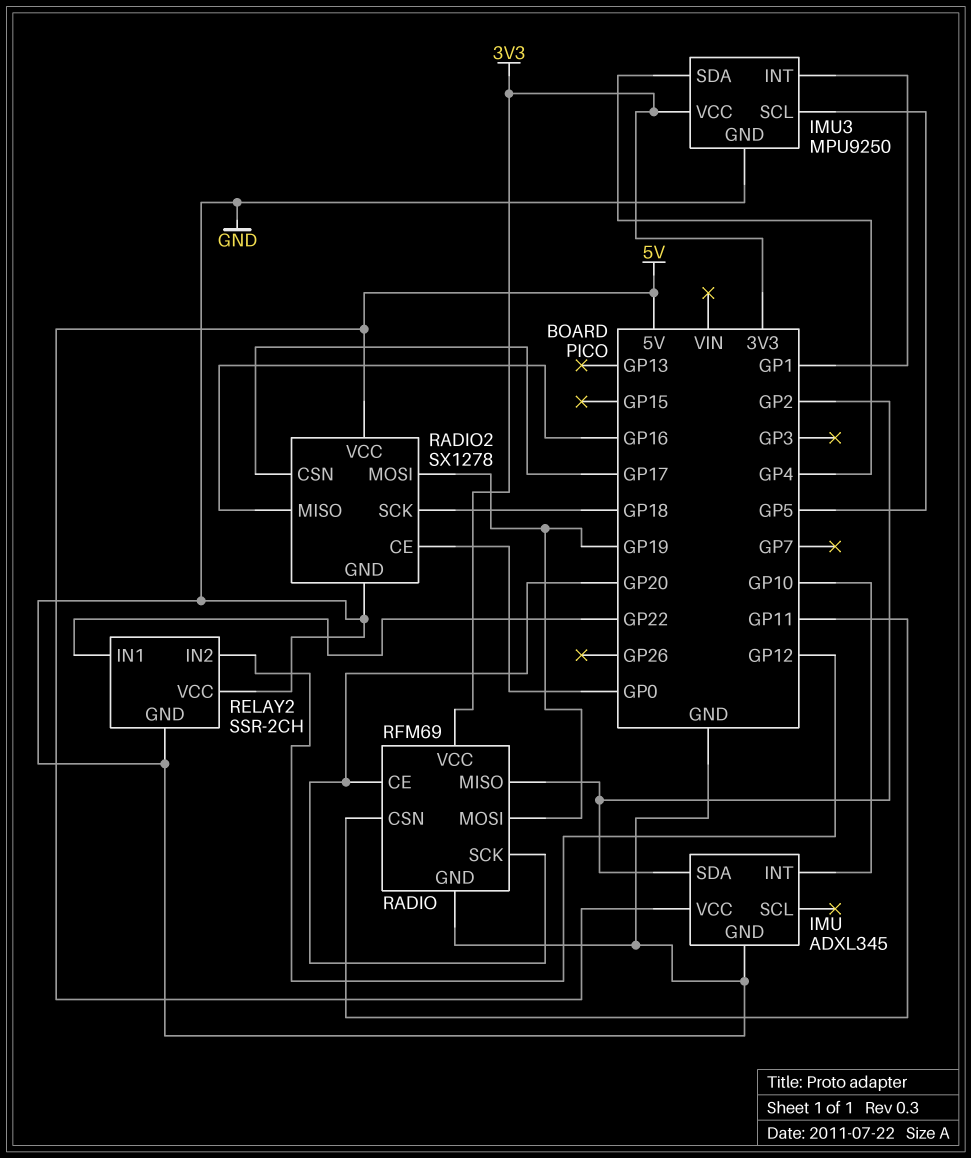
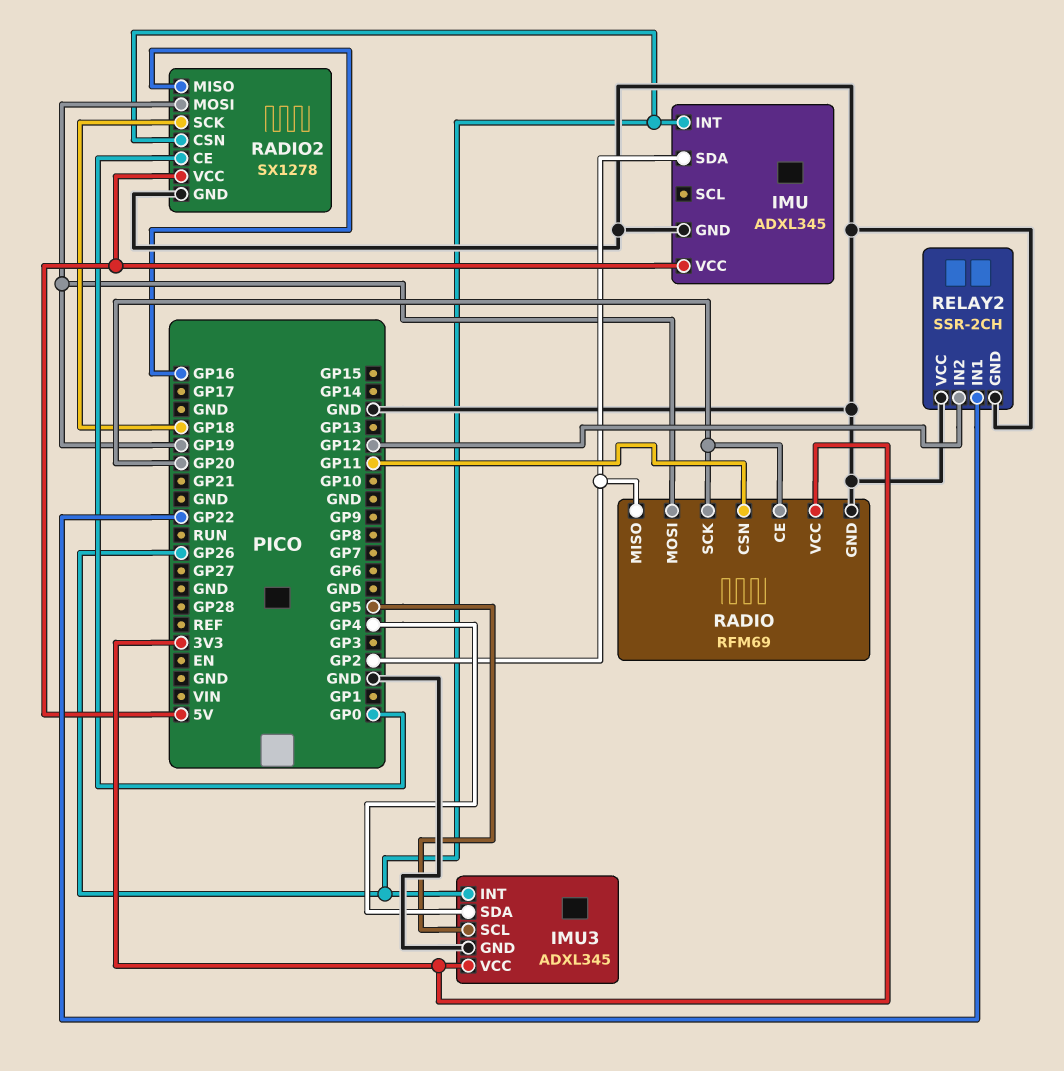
IMU pin INT: GP10 -> GP26
IMU3: MPU9250 -> ADXL345
IMU3 pin INT: GP1 -> GP26
RADIO2 pin CSN: GP17 -> GP26

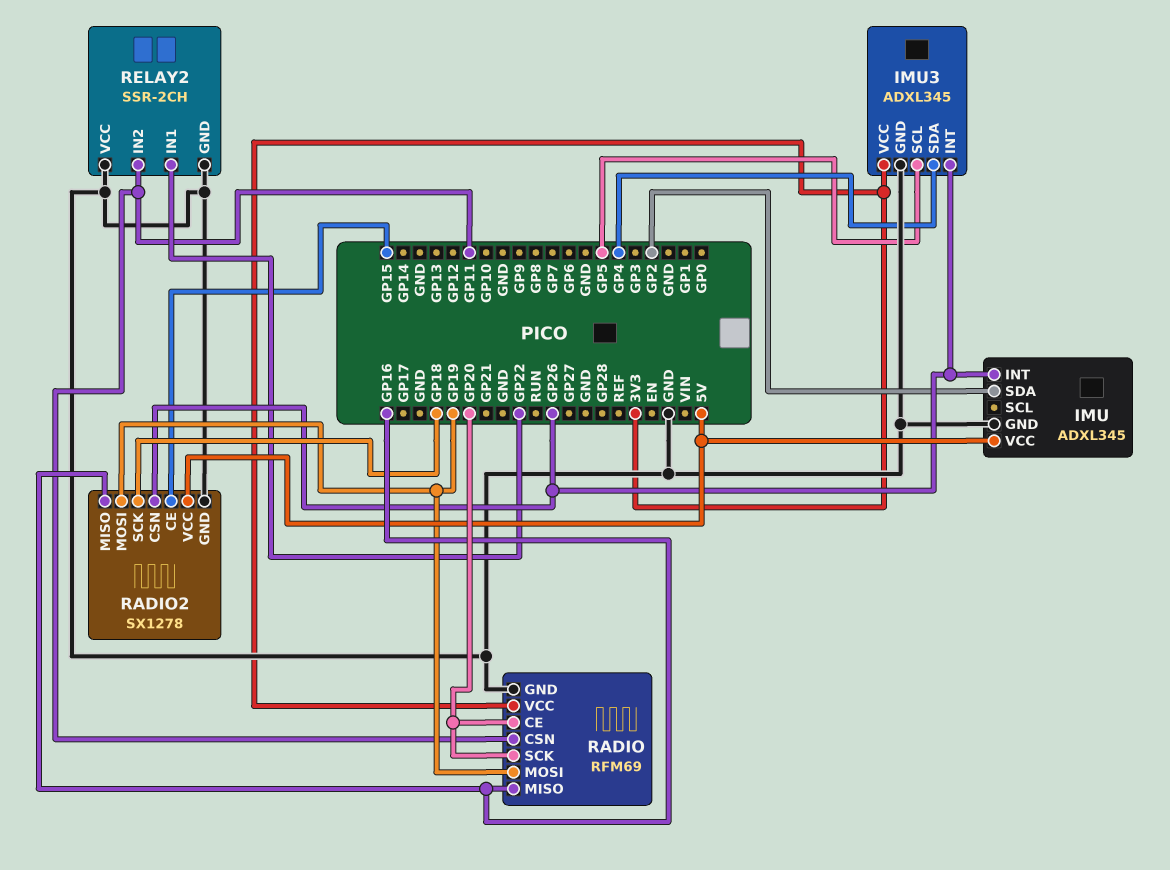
RADIO pin MISO: GP2 -> GP16
RADIO2 pin CE: GP0 -> GP15
RELAY2 pin IN2: GP12 -> GP11

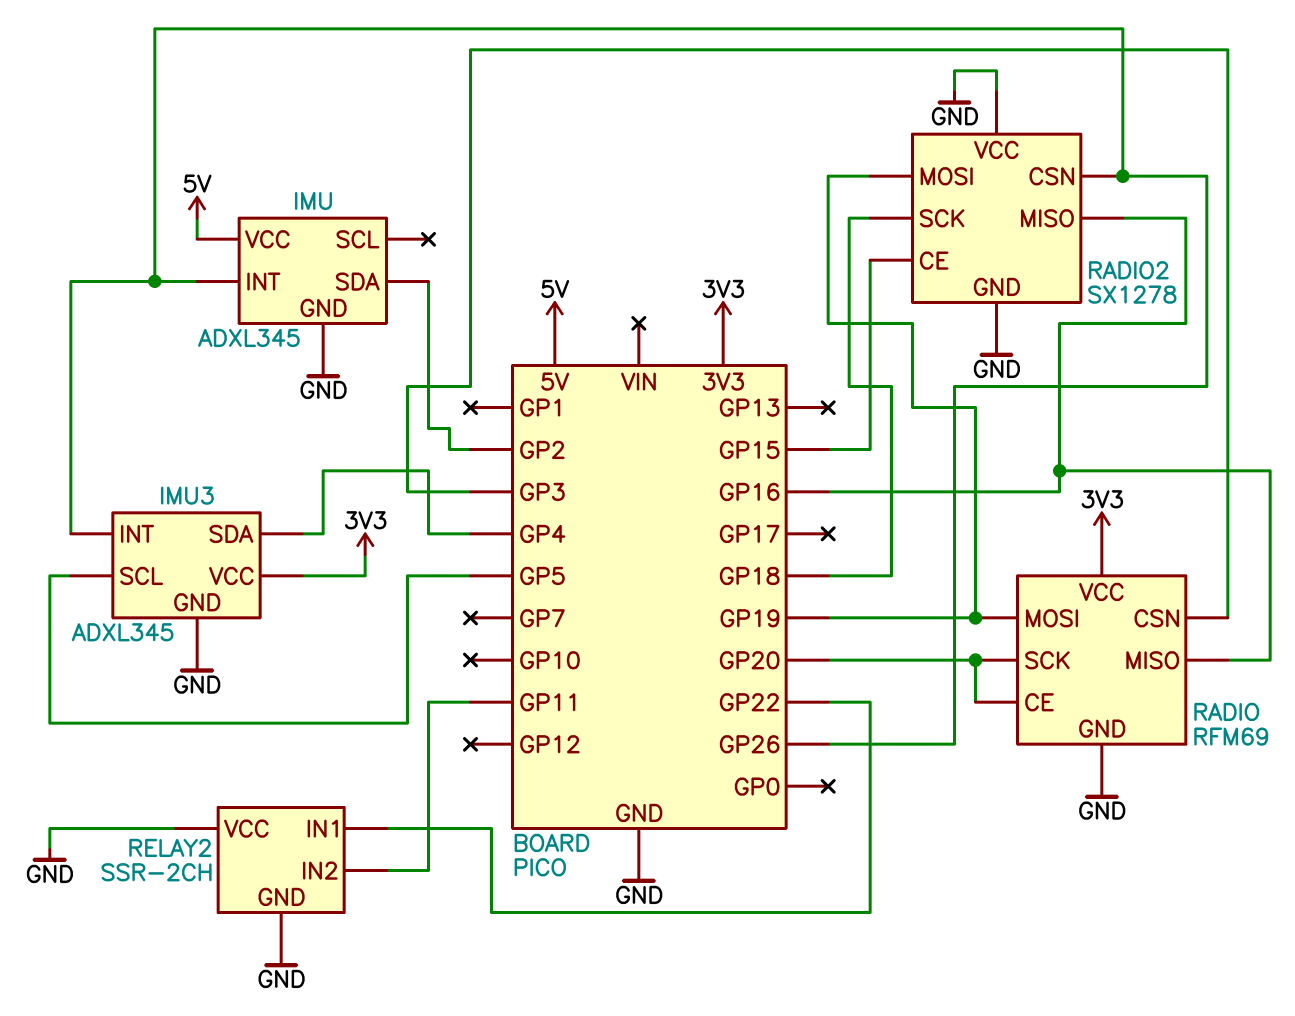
RADIO pin CSN: GP11 -> GP3
RADIO2 pin VCC: 5V -> GND

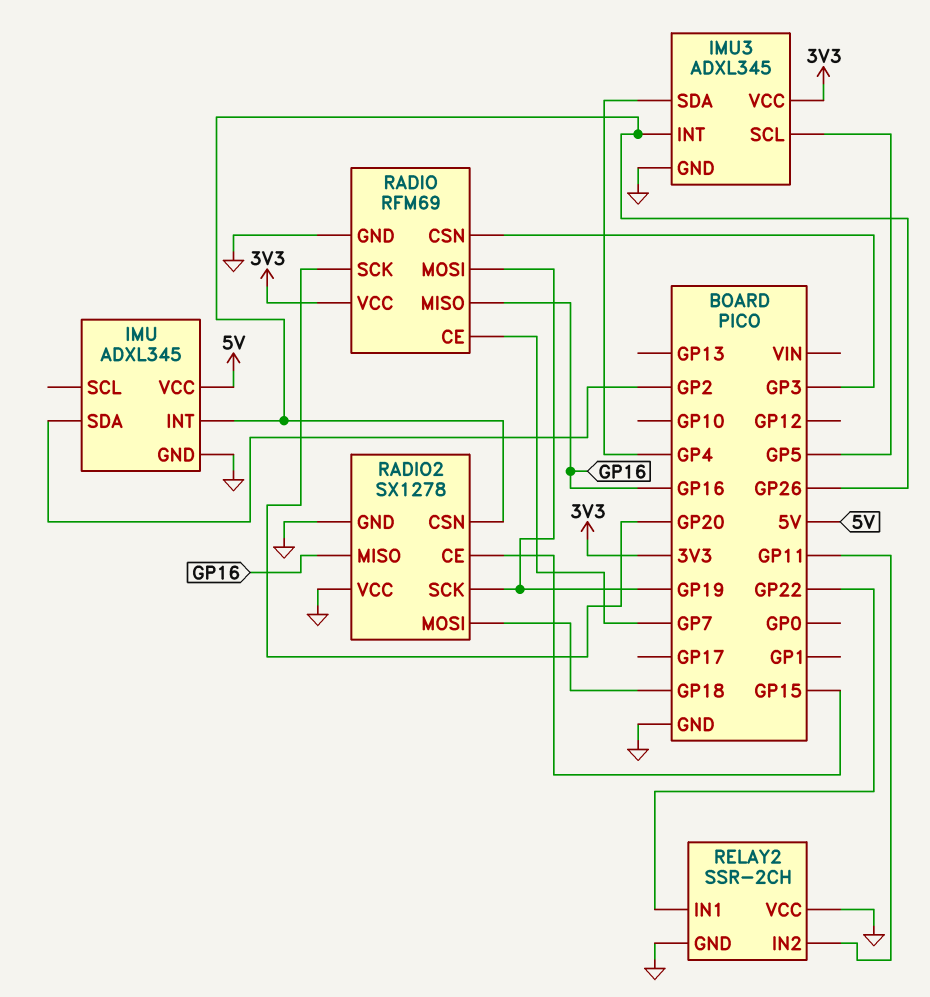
RADIO pin CE: GP20 -> GP7
RADIO2 pin MOSI: GP19 -> GP18
RADIO2 pin SCK: GP18 -> GP19

